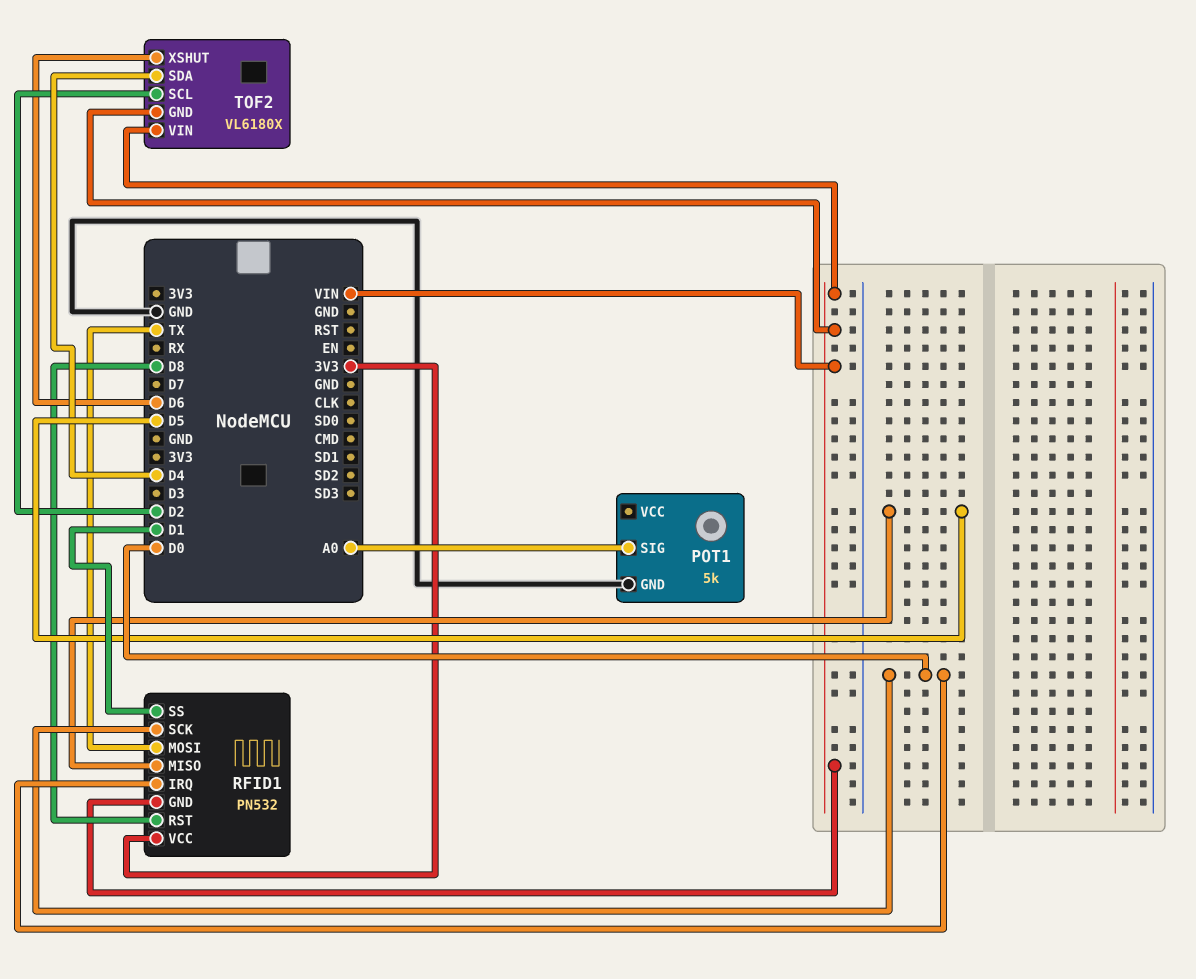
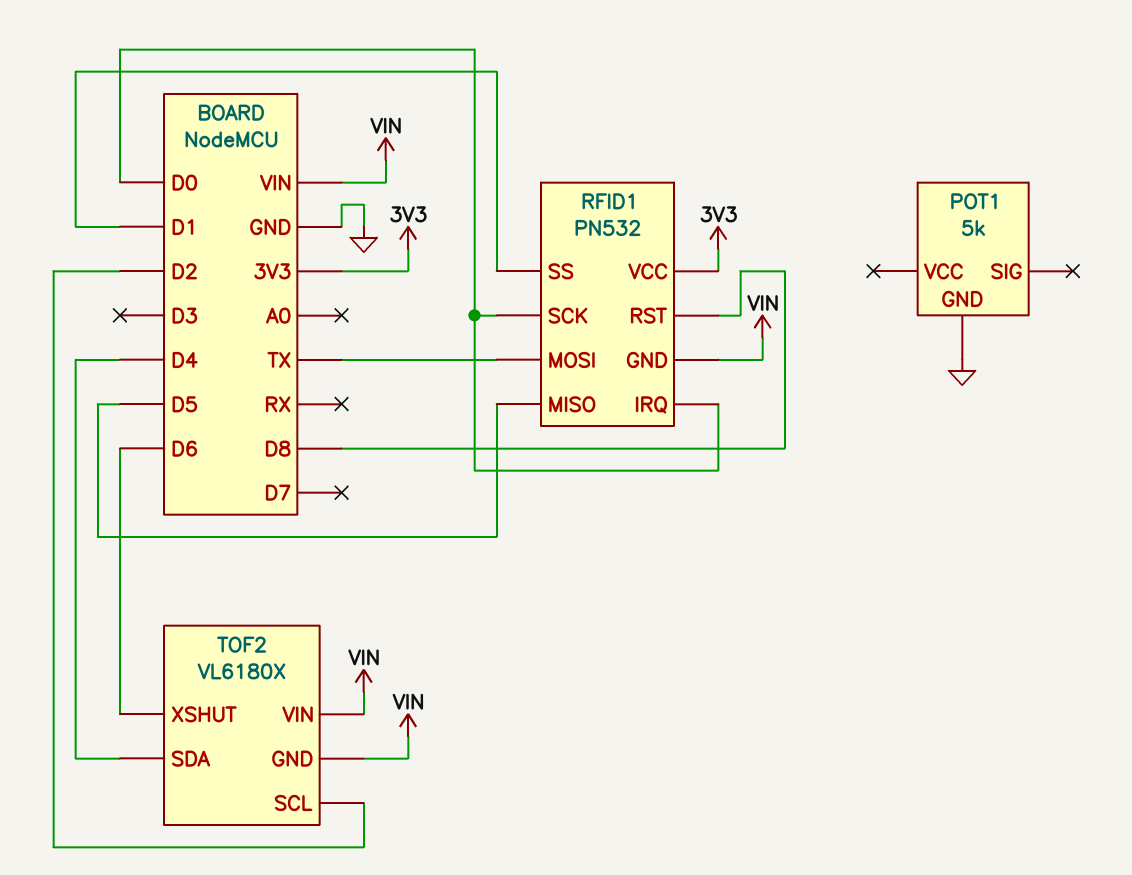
POT1 pin SIG: A0 -> none

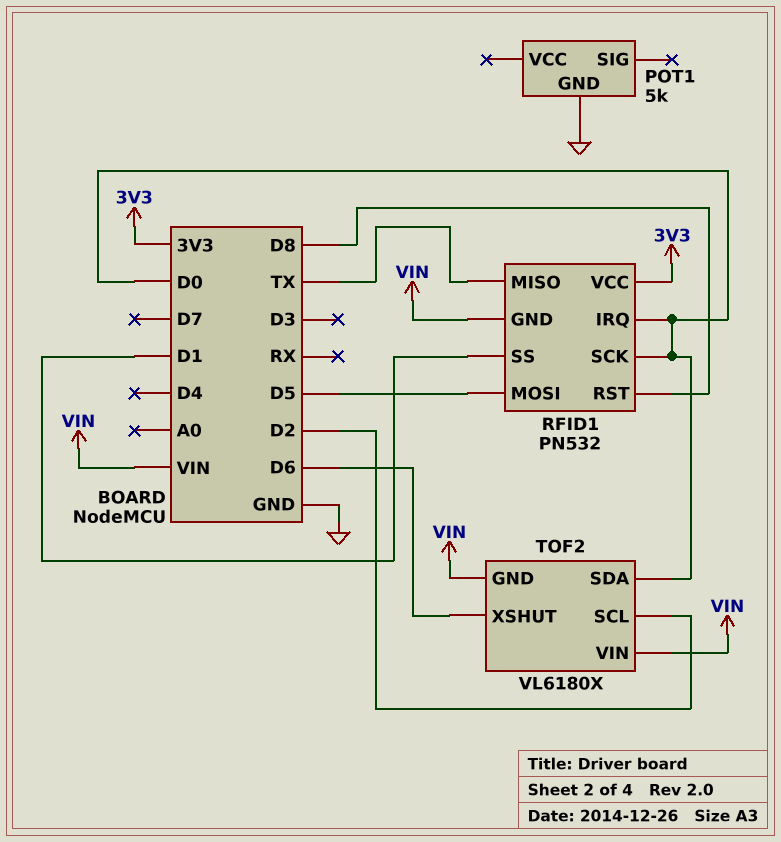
RFID1 pin MISO: D5 -> TX
RFID1 pin MOSI: TX -> D5
TOF2 pin SDA: D4 -> D0

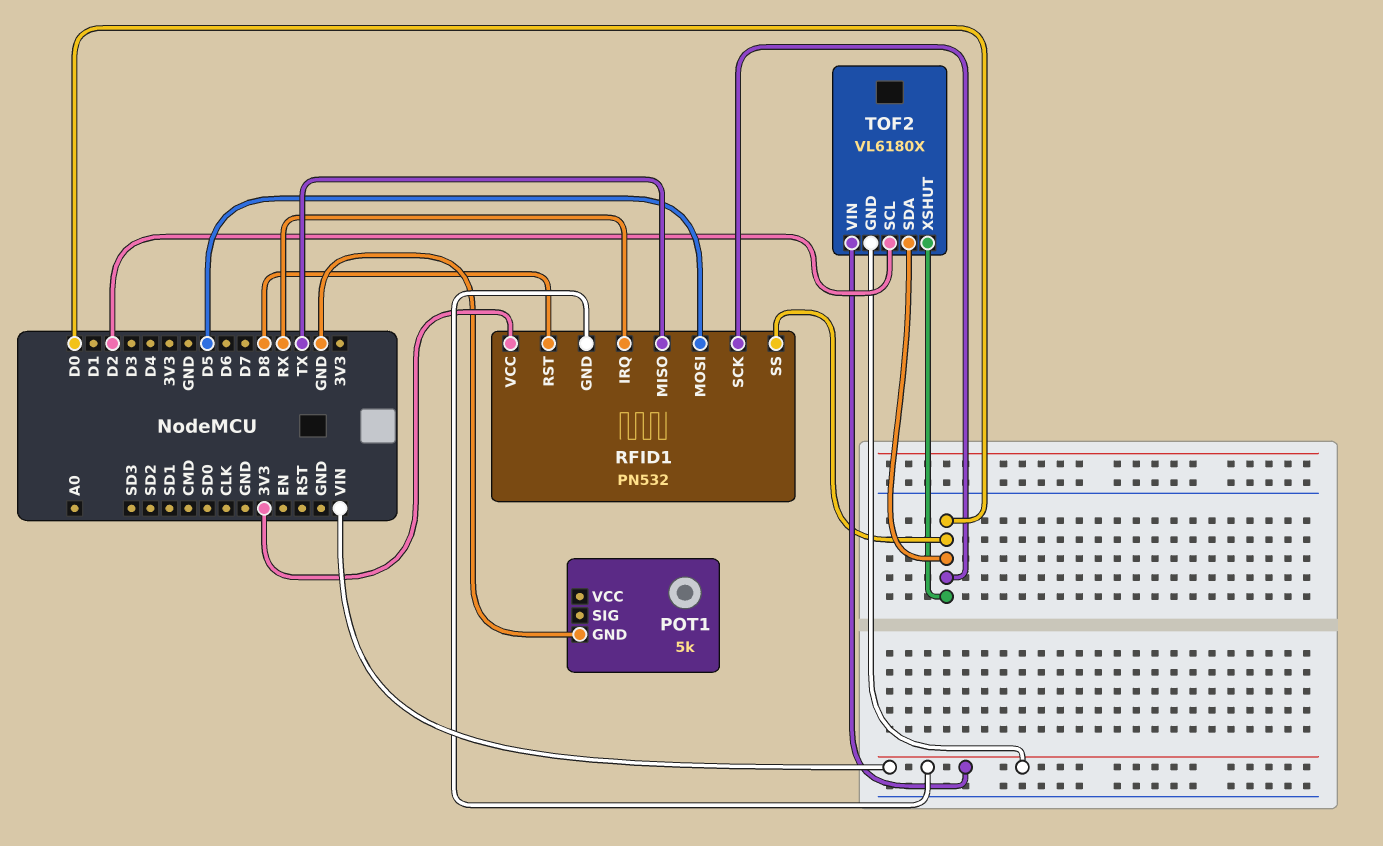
RFID1 pin IRQ: D0 -> RX
RFID1 pin SS: D1 -> D0
TOF2 pin XSHUT: D6 -> D0

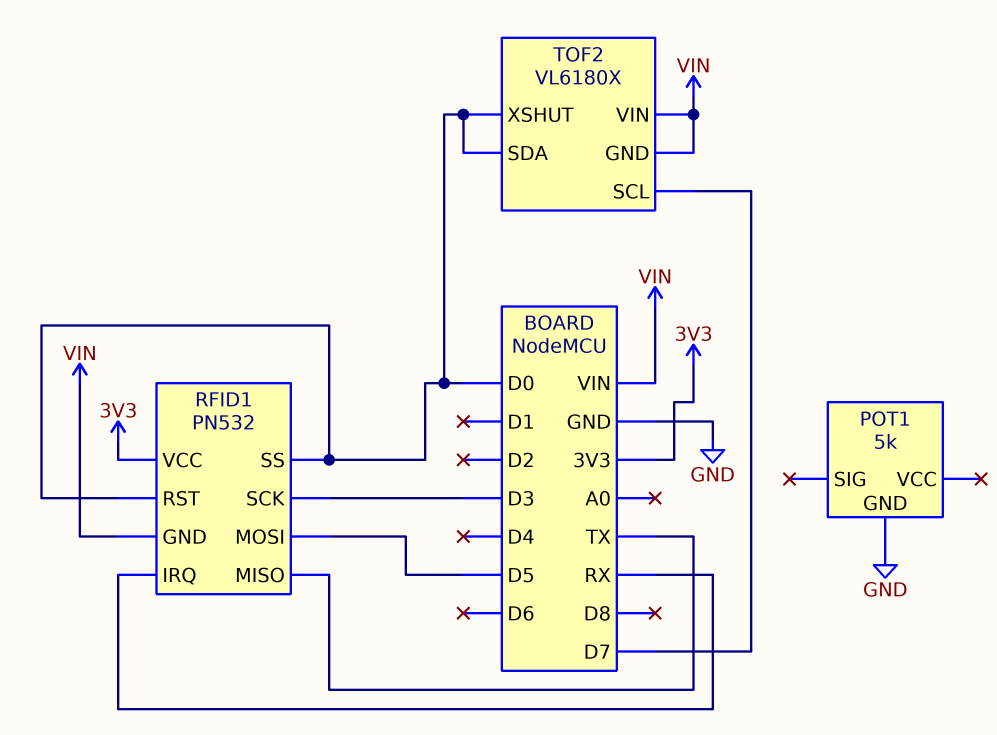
RFID1 pin RST: D8 -> D0
RFID1 pin SCK: D0 -> D3
TOF2 pin SCL: D2 -> D7

